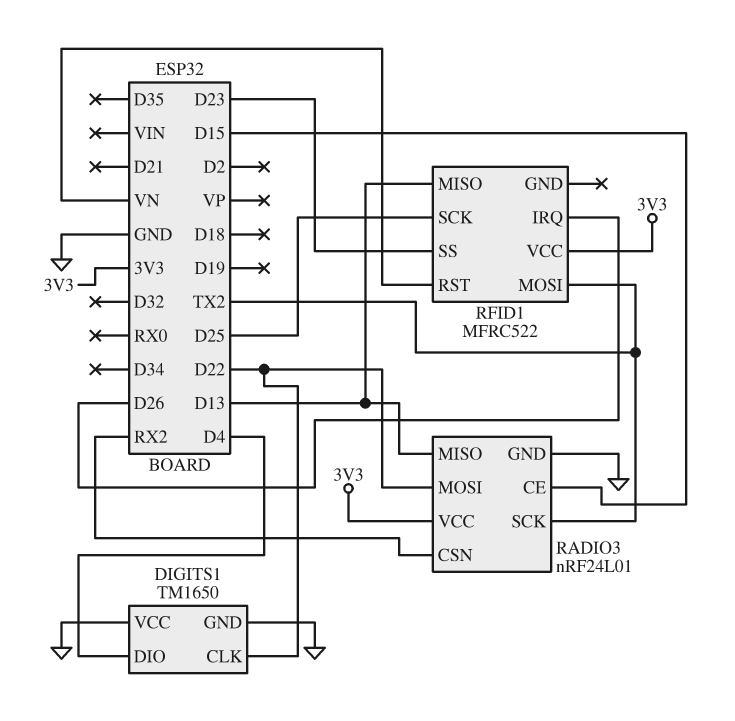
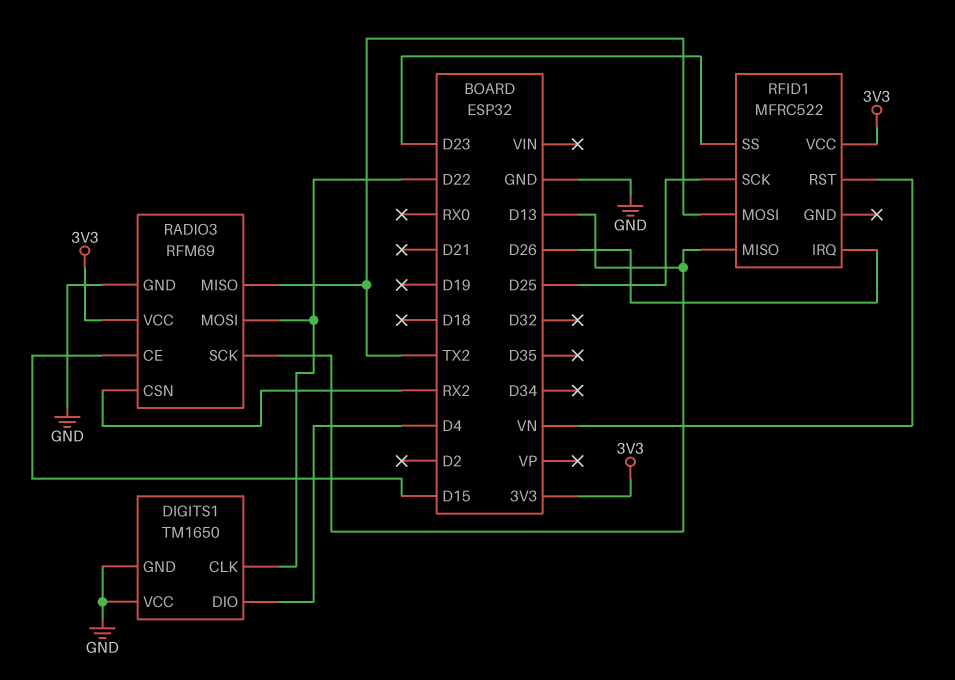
RADIO3: nRF24L01 -> RFM69
RADIO3 pin MISO: D13 -> TX2
RADIO3 pin SCK: TX2 -> D13

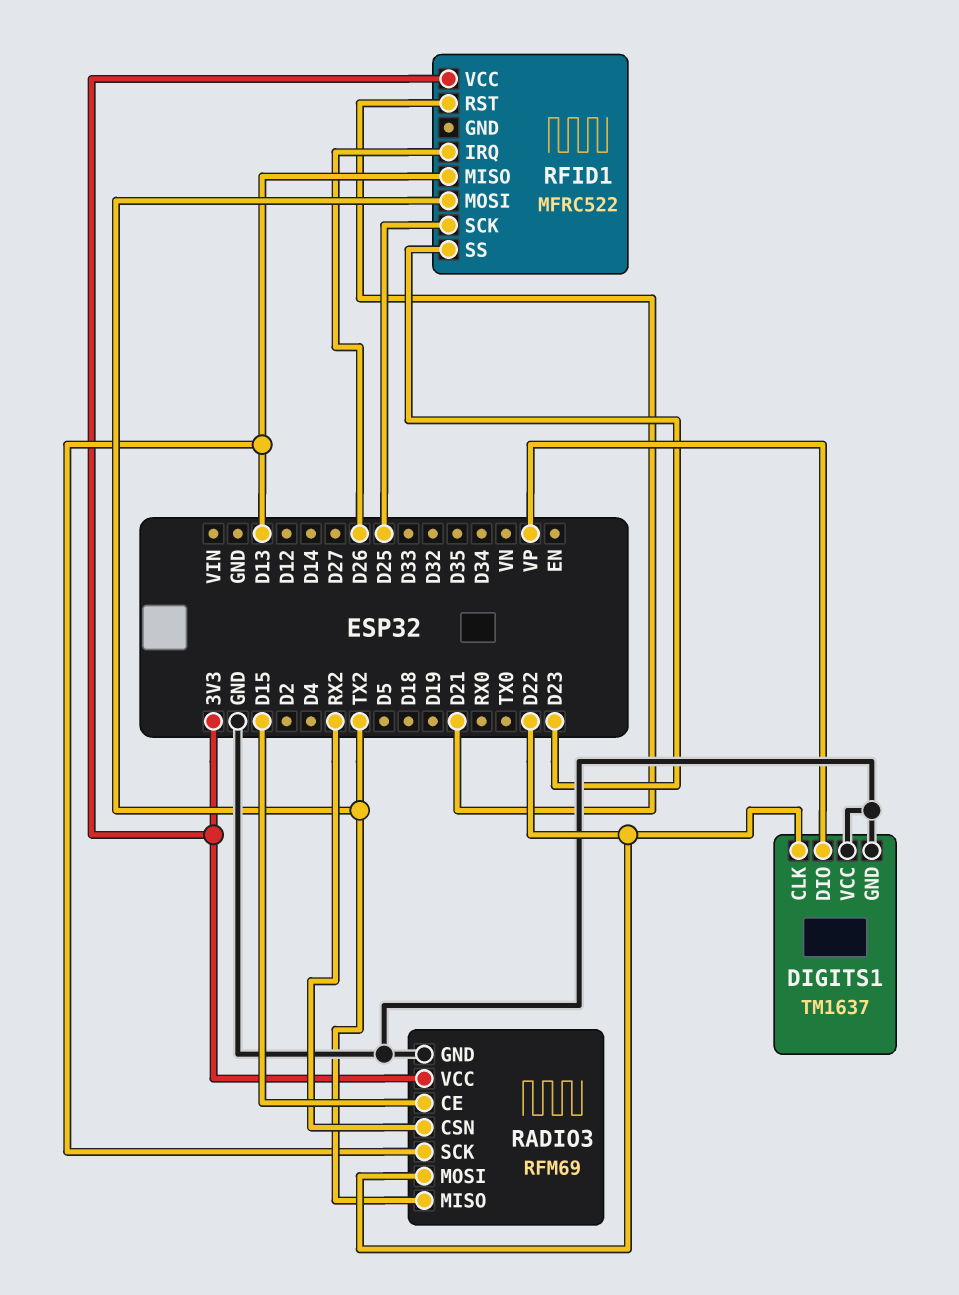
DIGITS1: TM1650 -> TM1637
DIGITS1 pin DIO: D4 -> VP
RFID1 pin RST: VN -> D21

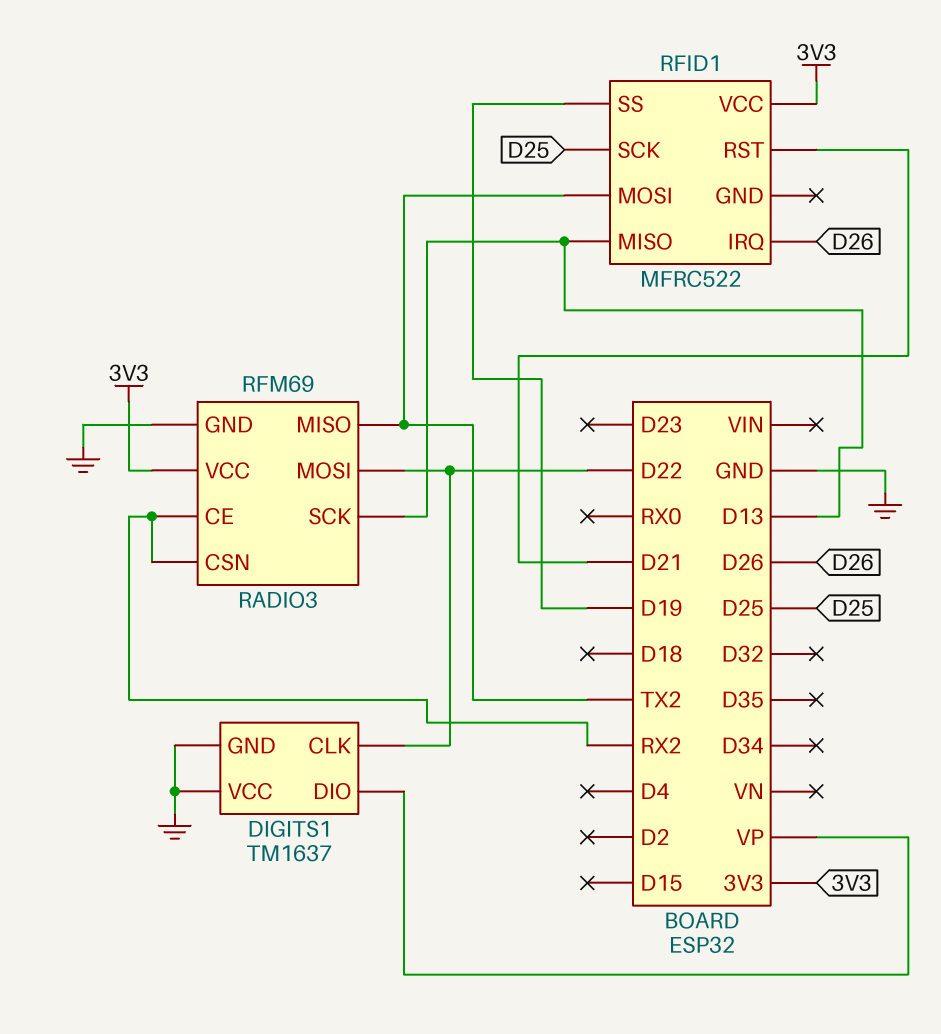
RADIO3 pin CE: D15 -> RX2
RFID1 pin SS: D23 -> D19

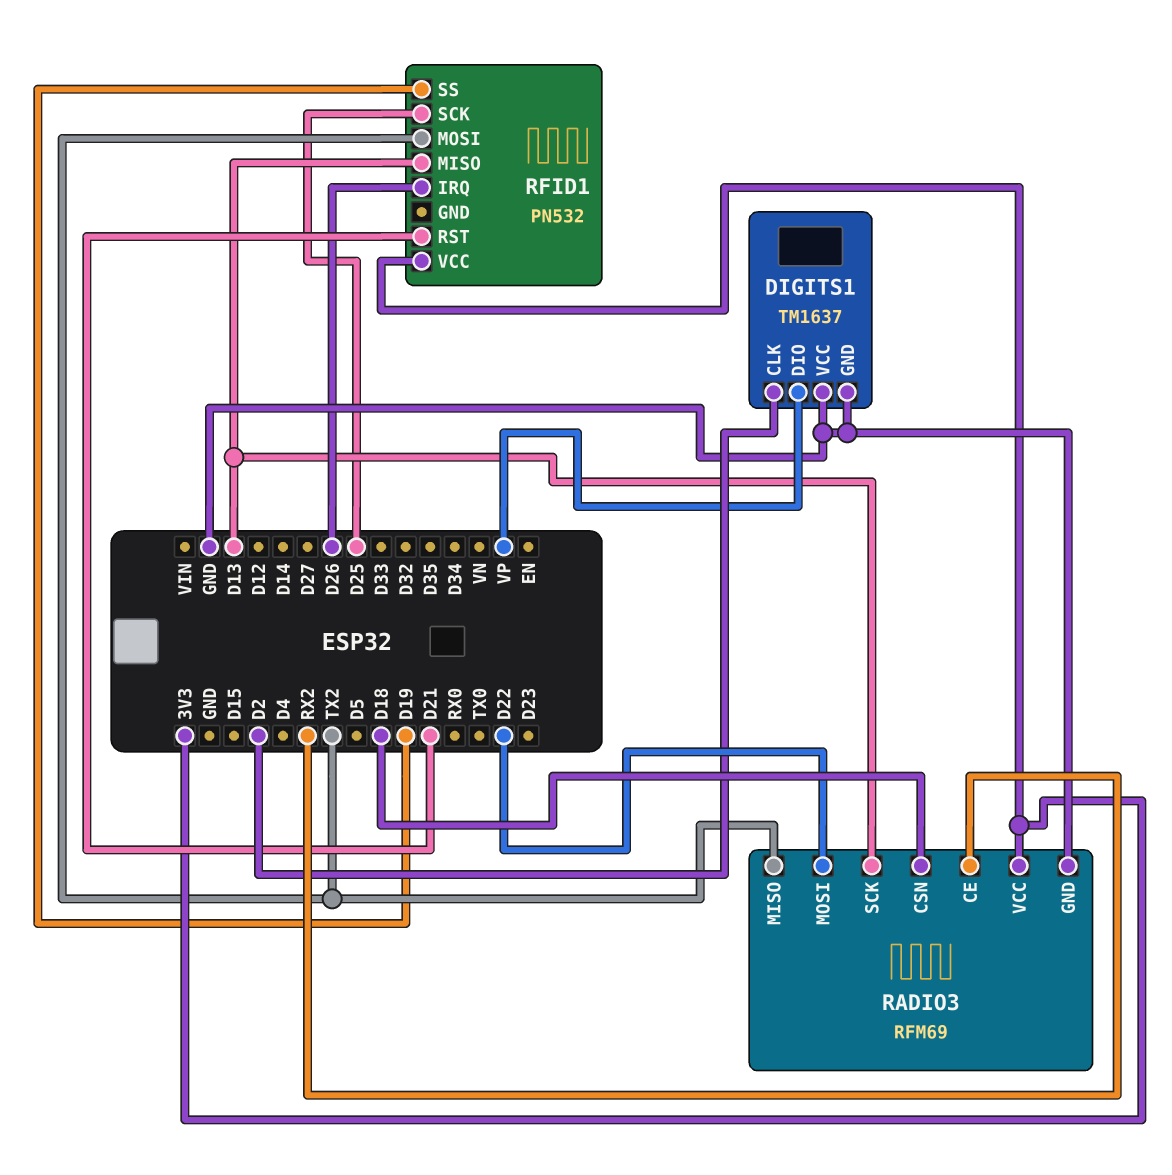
DIGITS1 pin CLK: D22 -> D2
RADIO3 pin CSN: RX2 -> D18
RFID1: MFRC522 -> PN532

